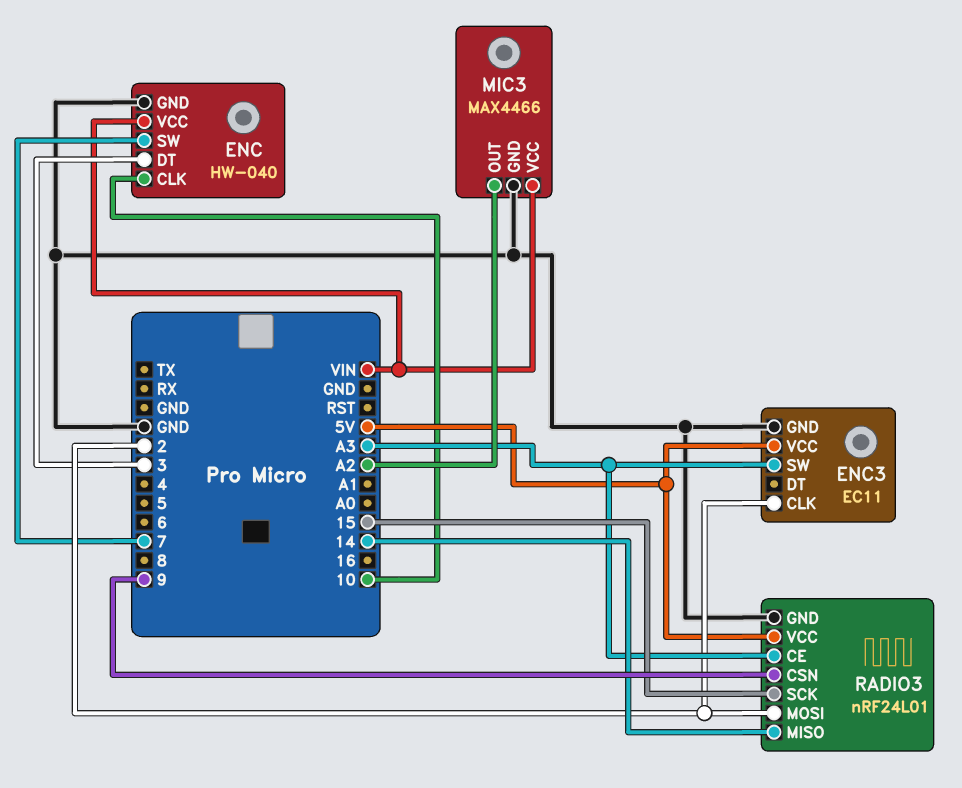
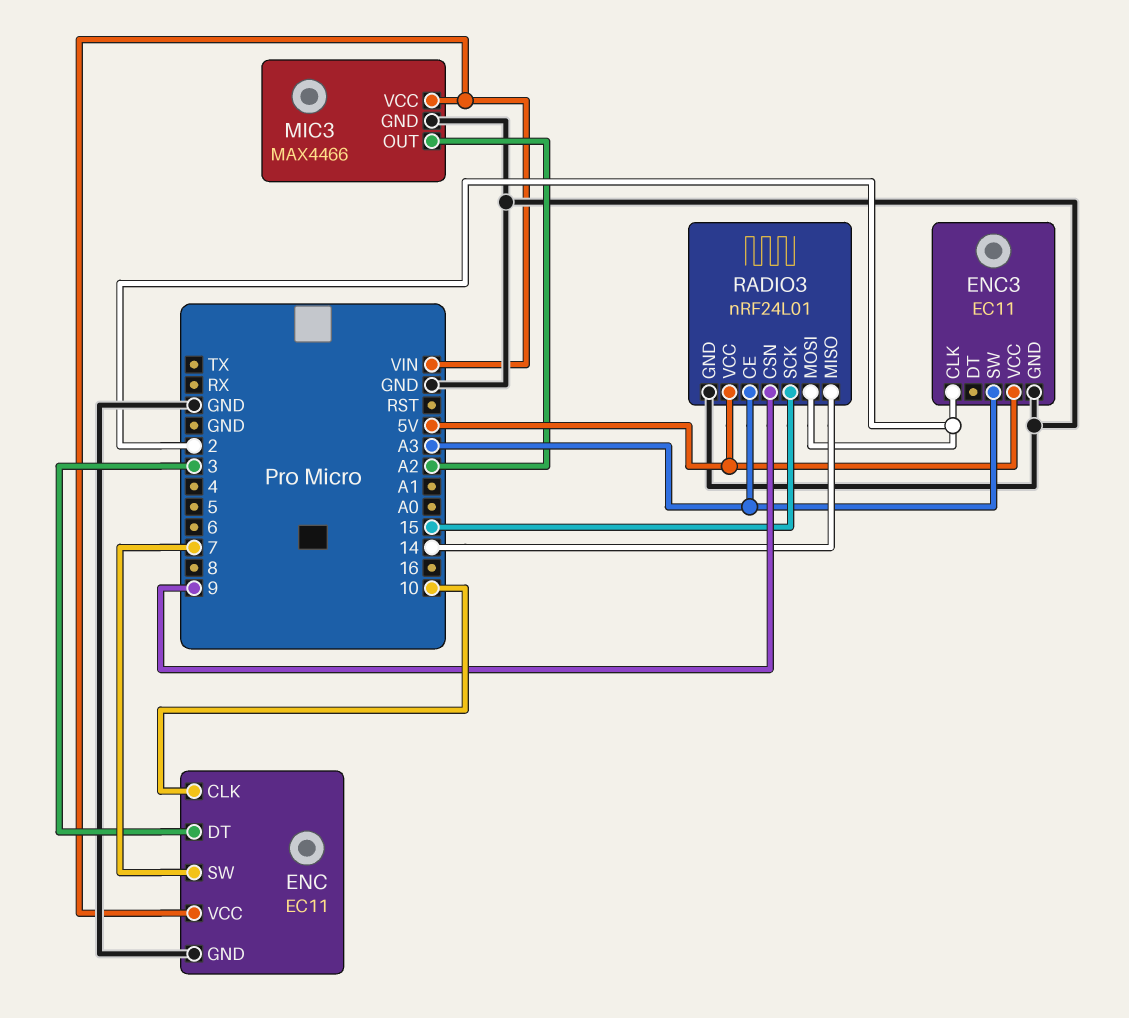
ENC: HW-040 -> EC11

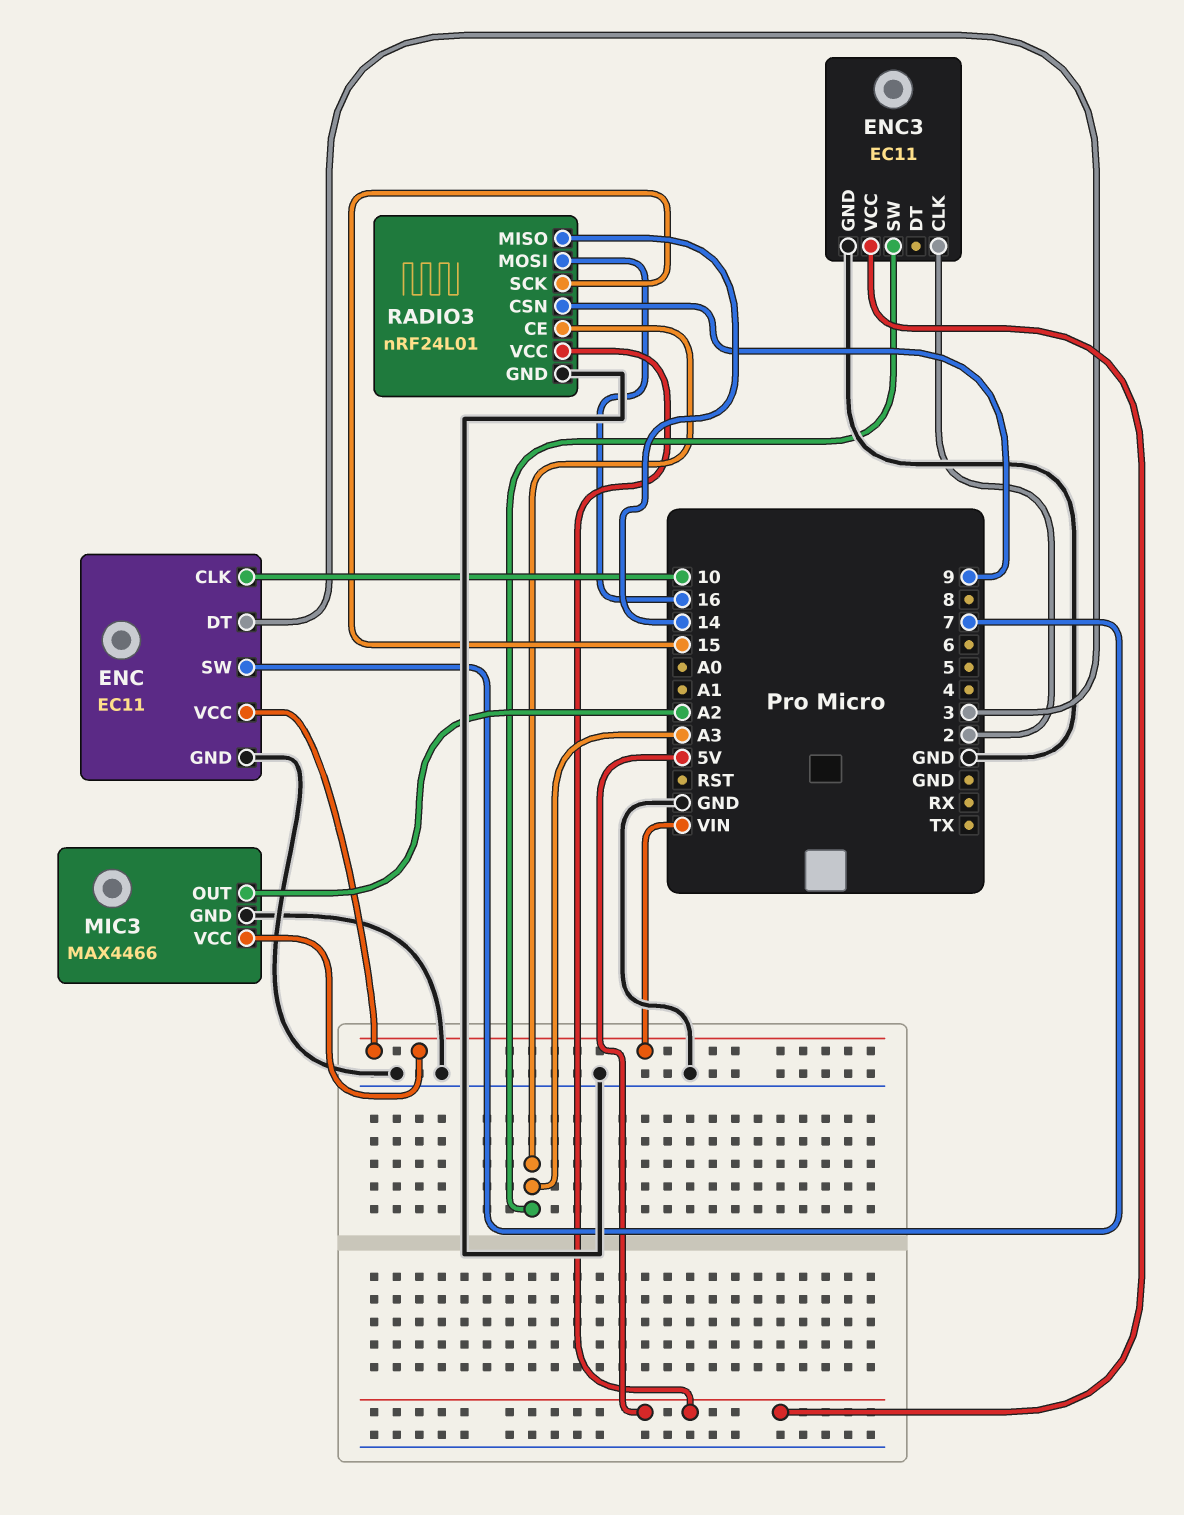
RADIO3 pin MOSI: 2 -> 16

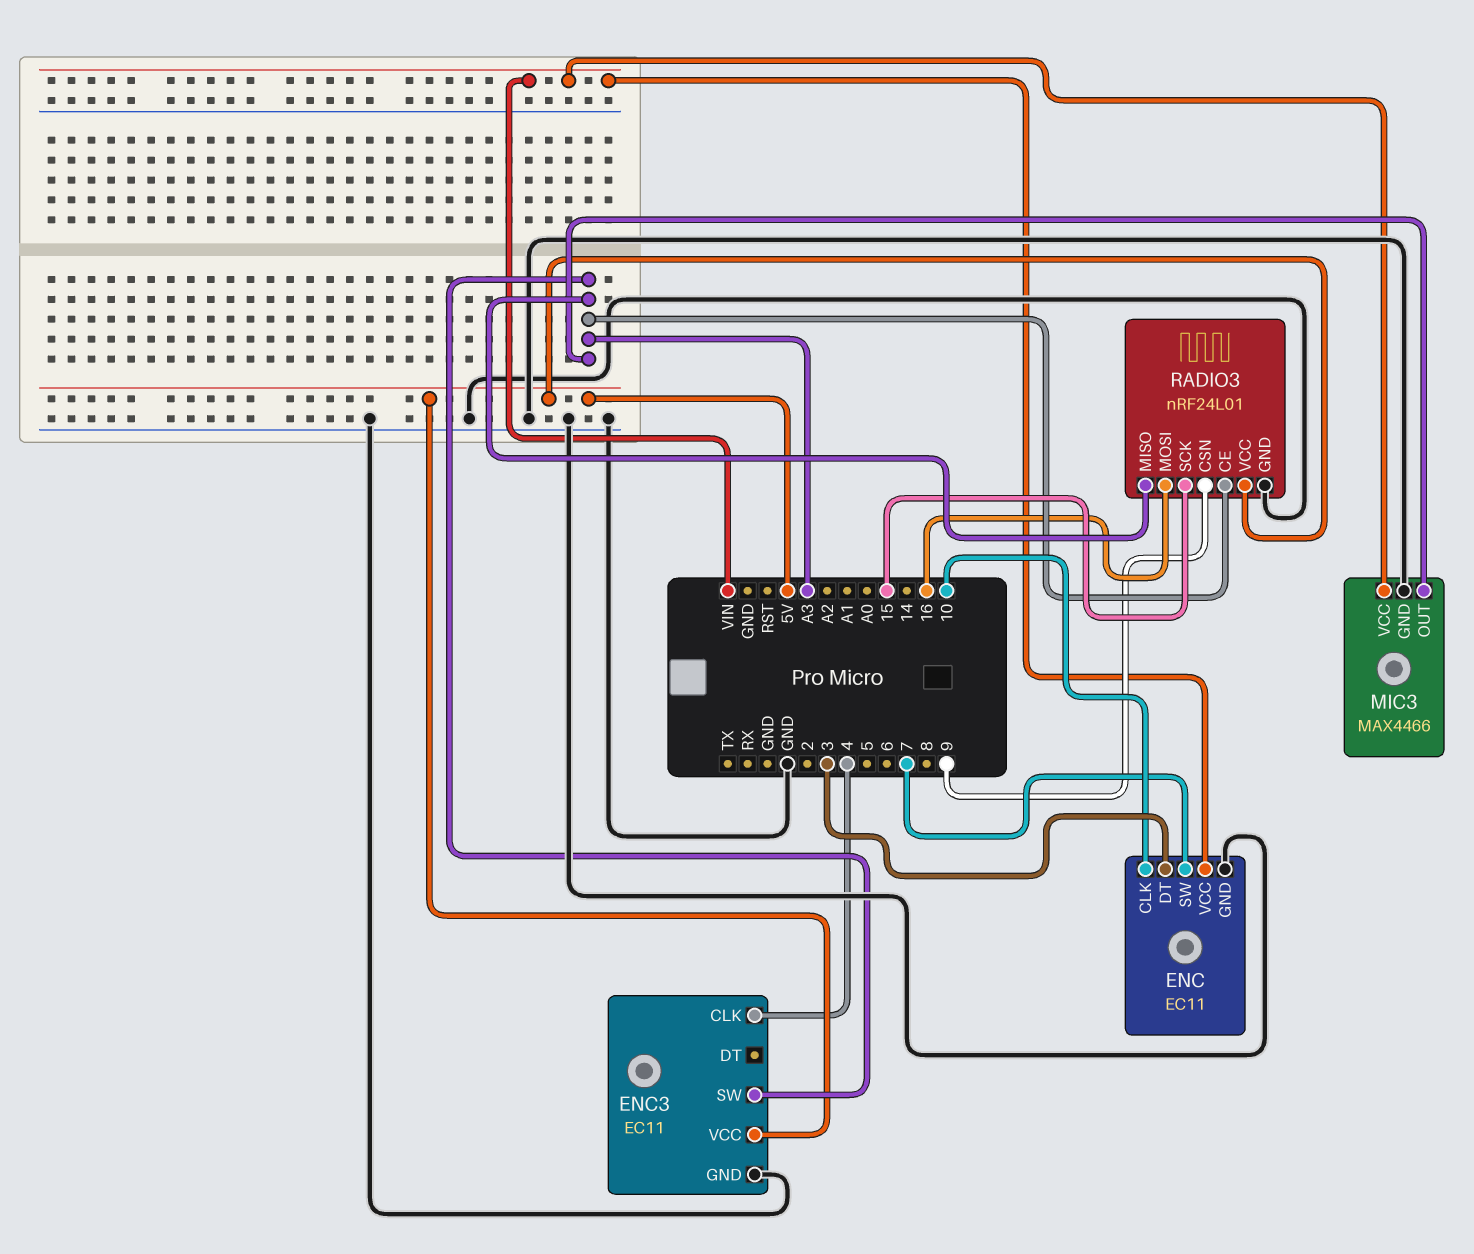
ENC3 pin CLK: 2 -> 4
MIC3 pin OUT: A2 -> A3
RADIO3 pin MISO: 14 -> A3

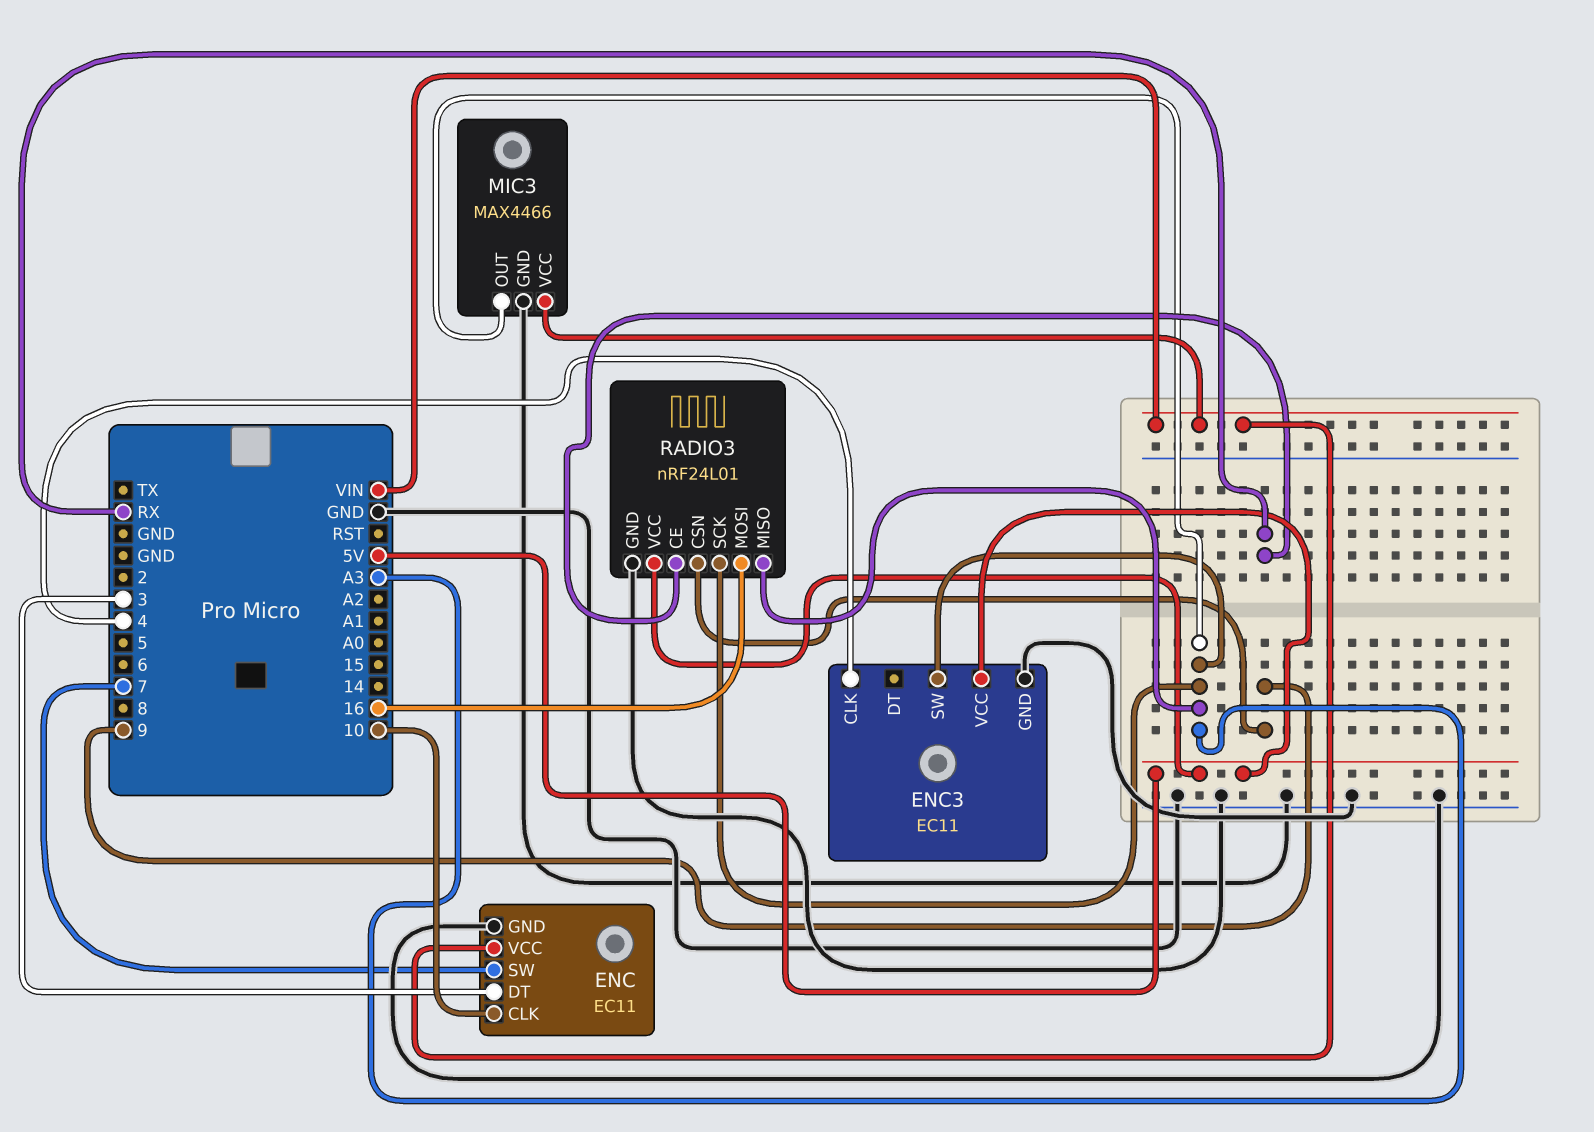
RADIO3 pin CE: A3 -> RX
RADIO3 pin SCK: 15 -> A3

